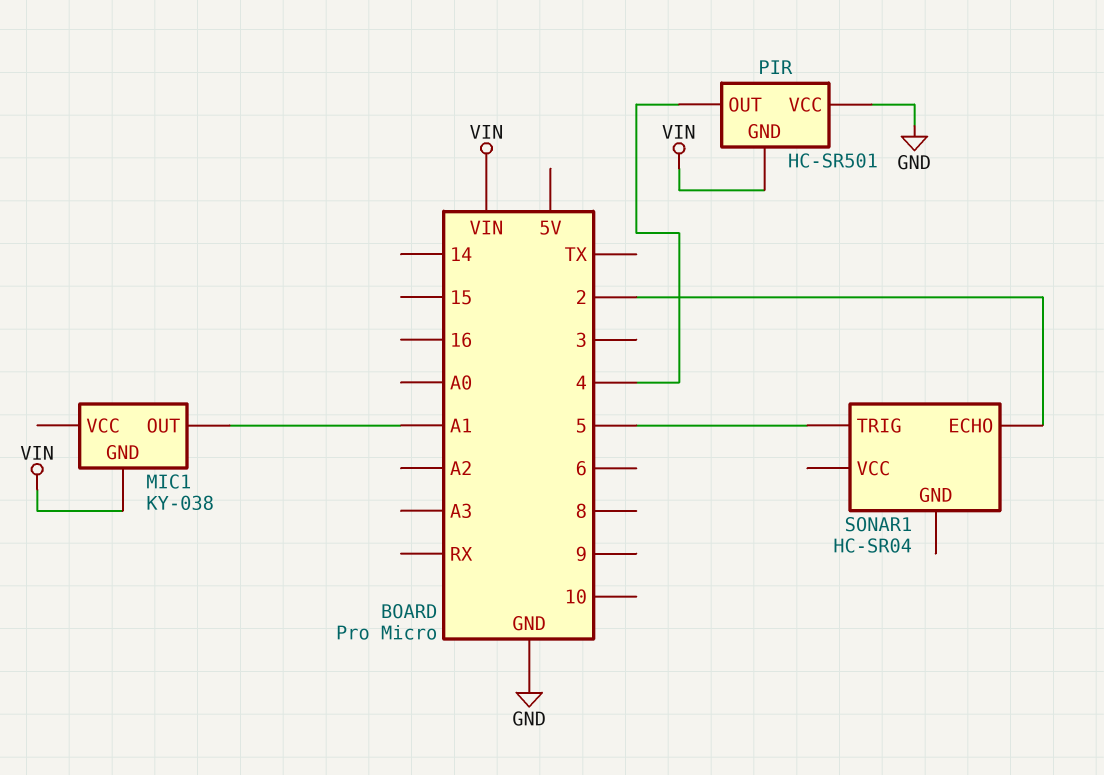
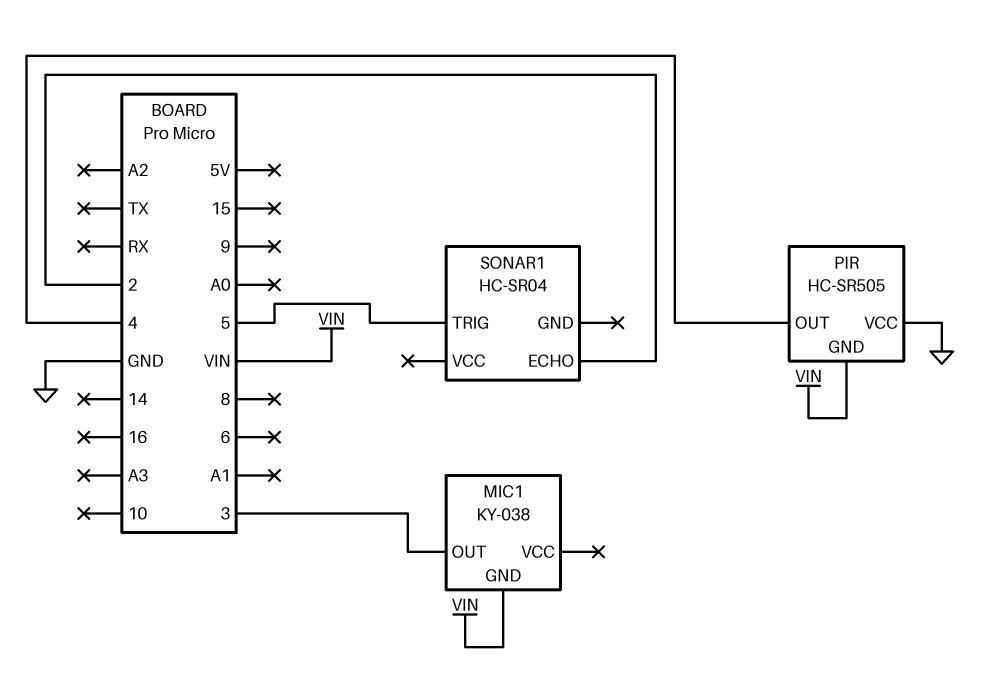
MIC1 pin OUT: A1 -> 3
PIR: HC-SR501 -> HC-SR505

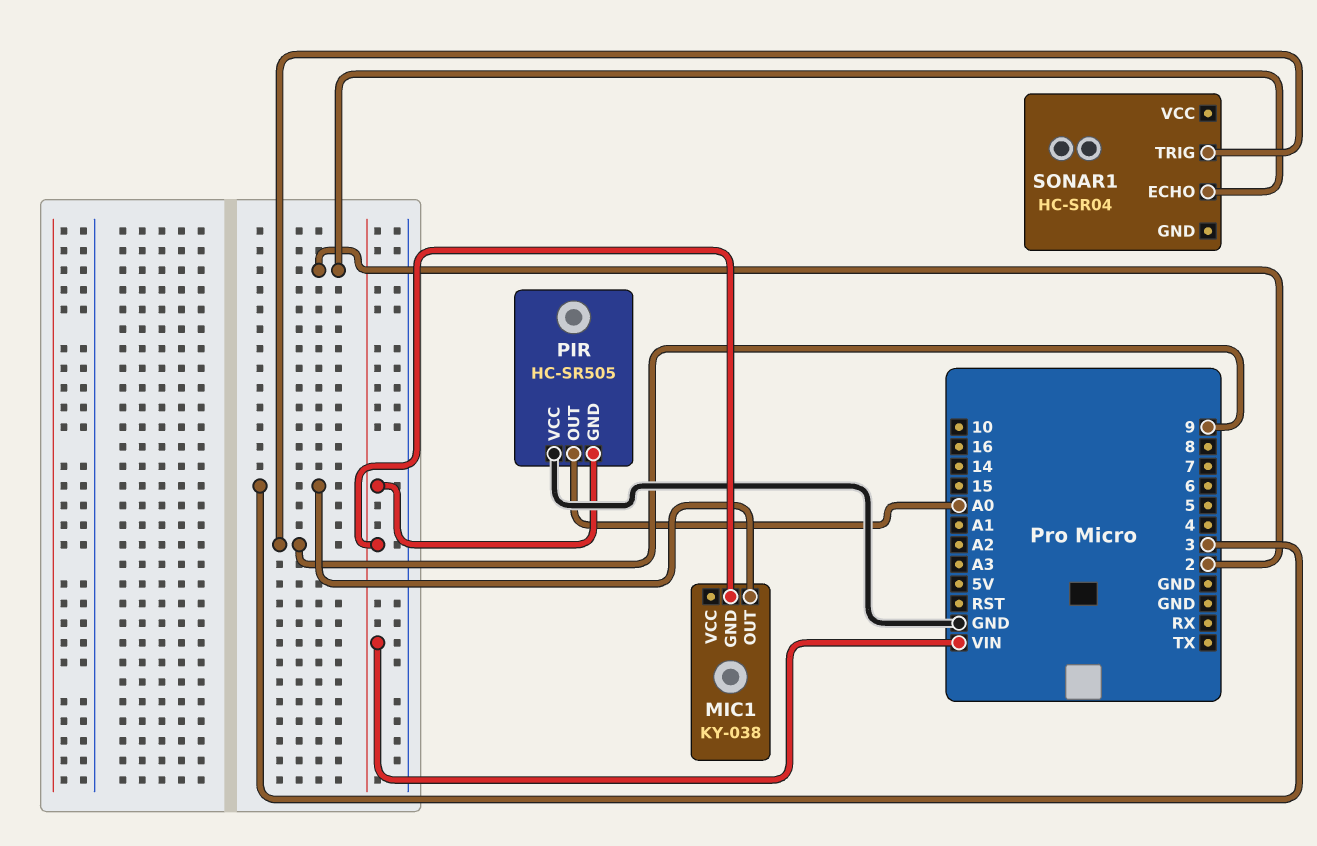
PIR pin OUT: 4 -> A0
SONAR1 pin TRIG: 5 -> 9

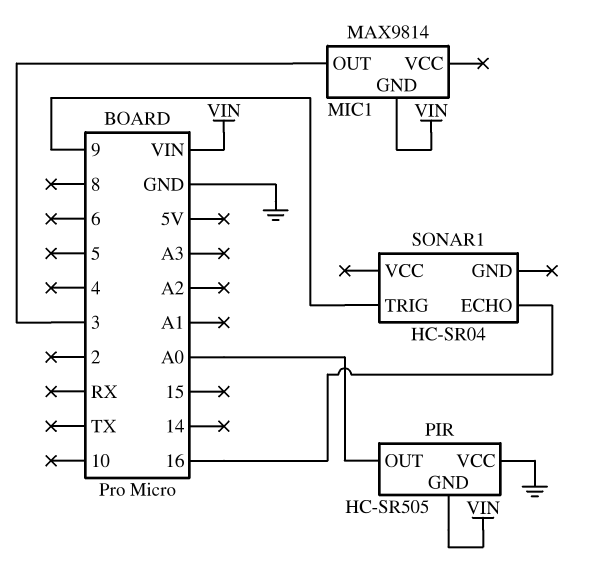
MIC1: KY-038 -> MAX9814
SONAR1 pin ECHO: 2 -> 16

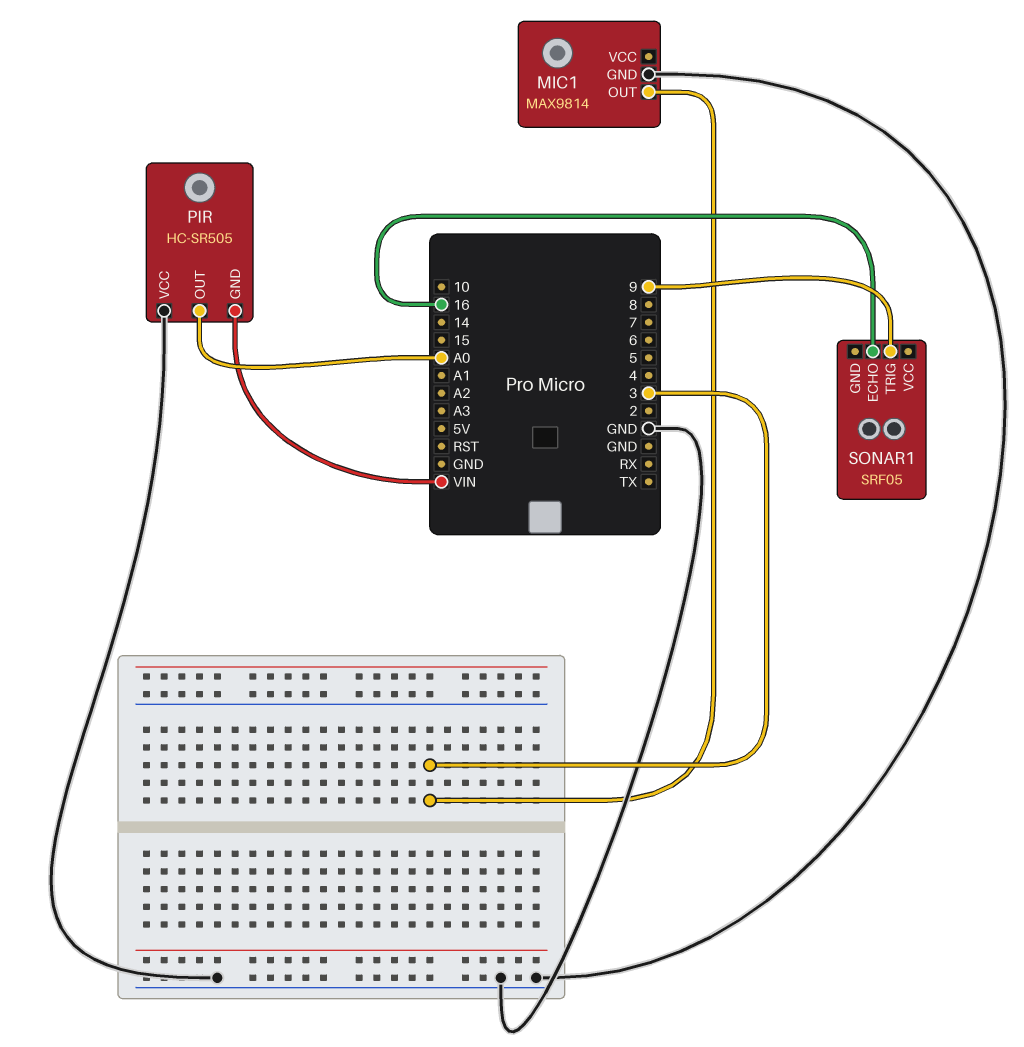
MIC1 pin GND: VIN -> GND
SONAR1: HC-SR04 -> SRF05

